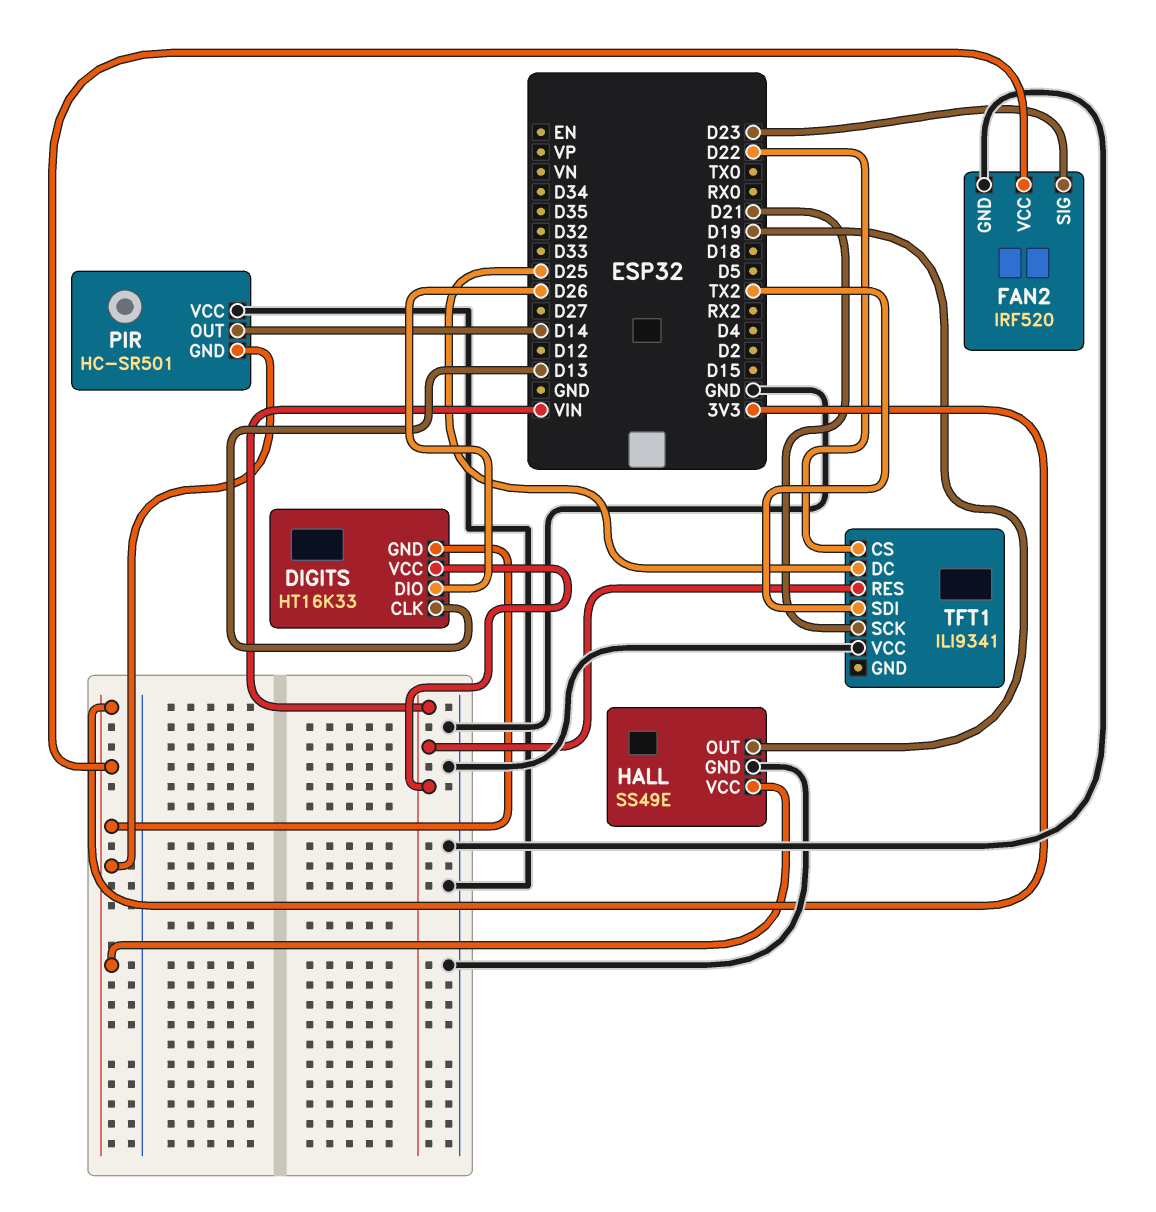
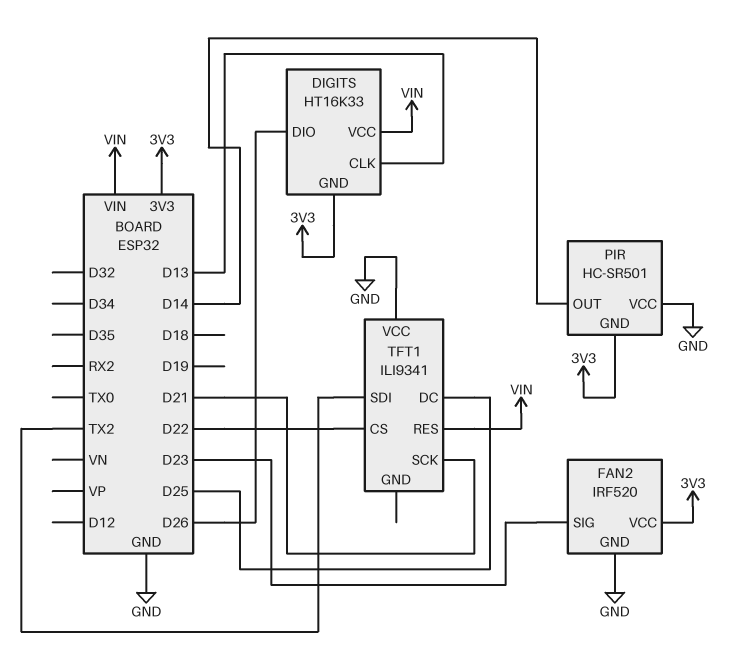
HALL: SS49E -> none
HALL pin GND: GND -> none
HALL pin OUT: D19 -> none
HALL pin VCC: 3V3 -> none

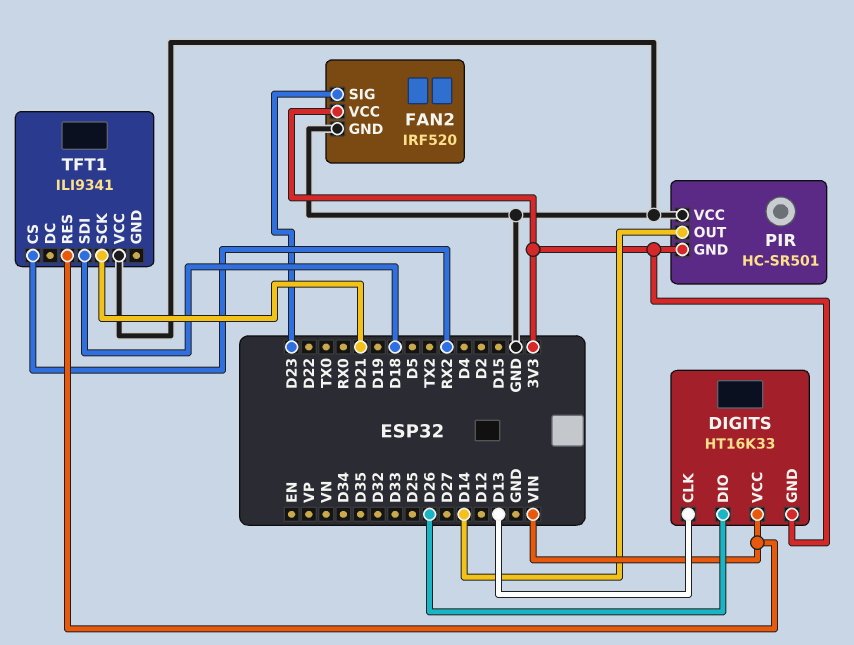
TFT1 pin CS: D22 -> RX2
TFT1 pin DC: D25 -> none
TFT1 pin SDI: TX2 -> D18

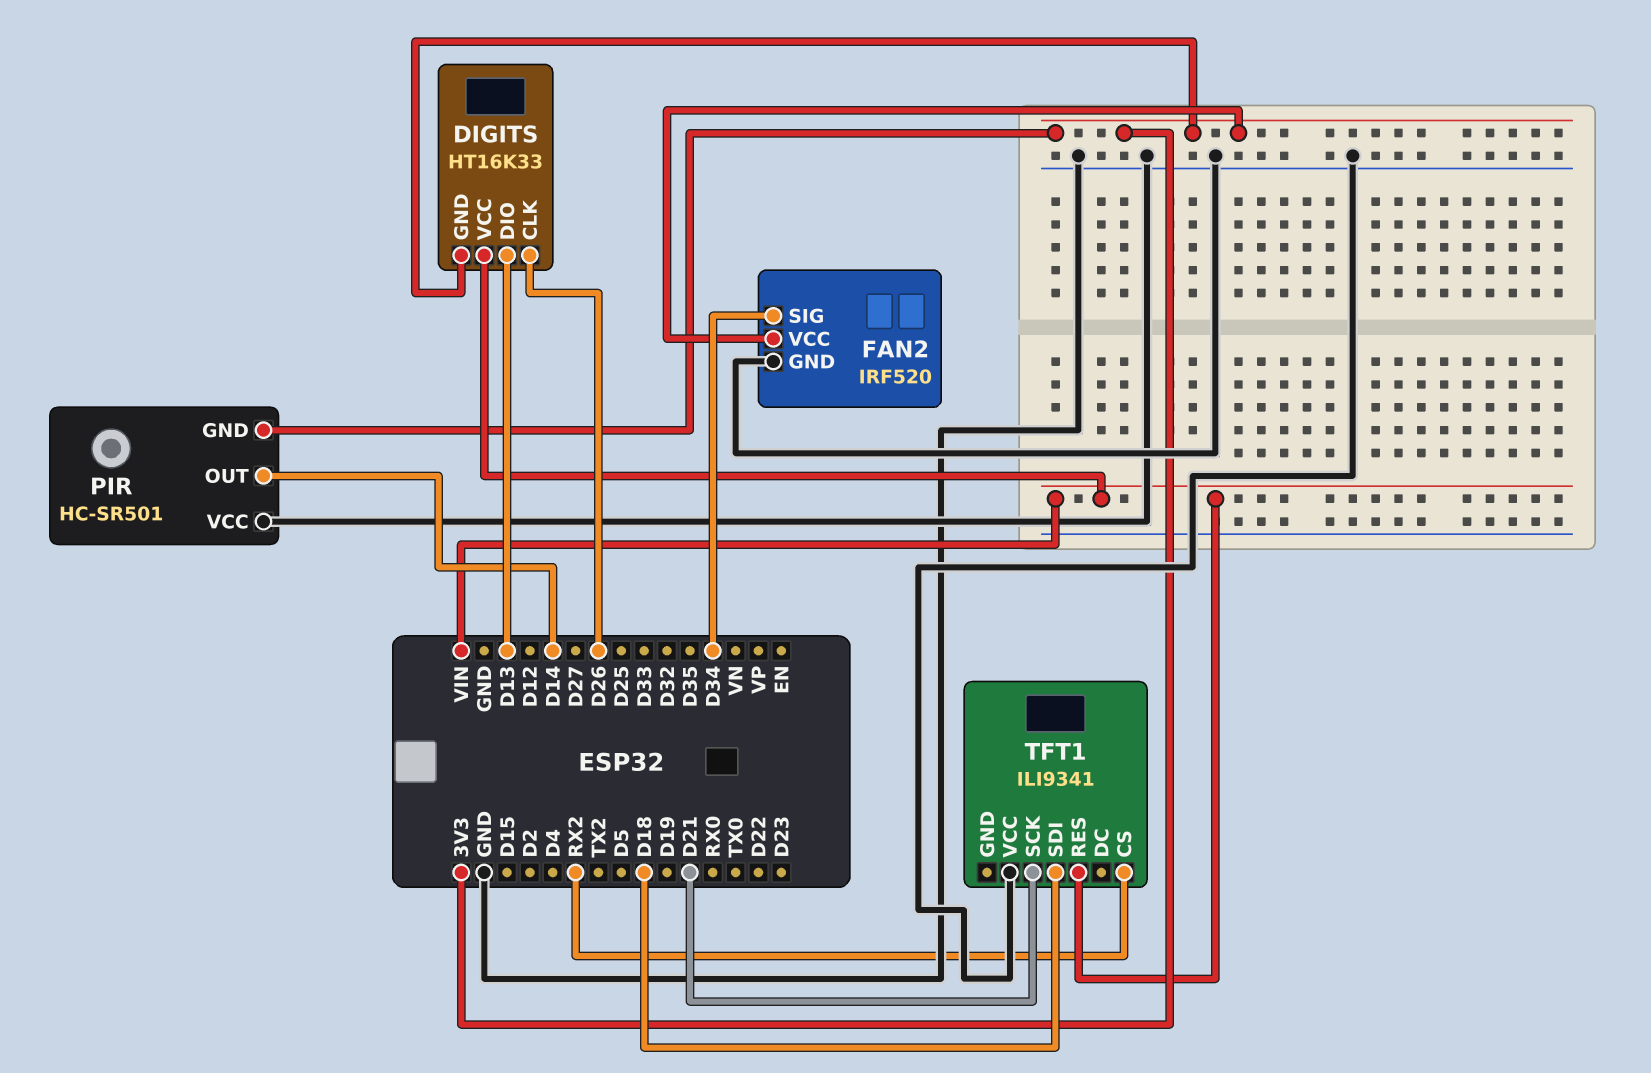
DIGITS pin CLK: D13 -> D26
DIGITS pin DIO: D26 -> D13
FAN2 pin SIG: D23 -> D34

